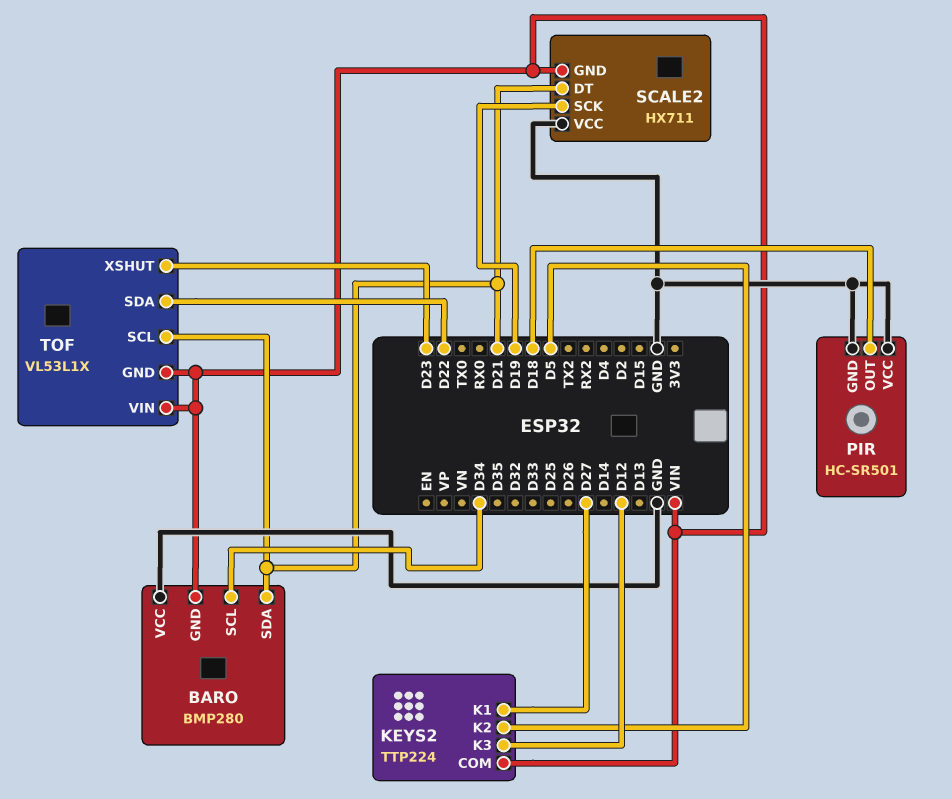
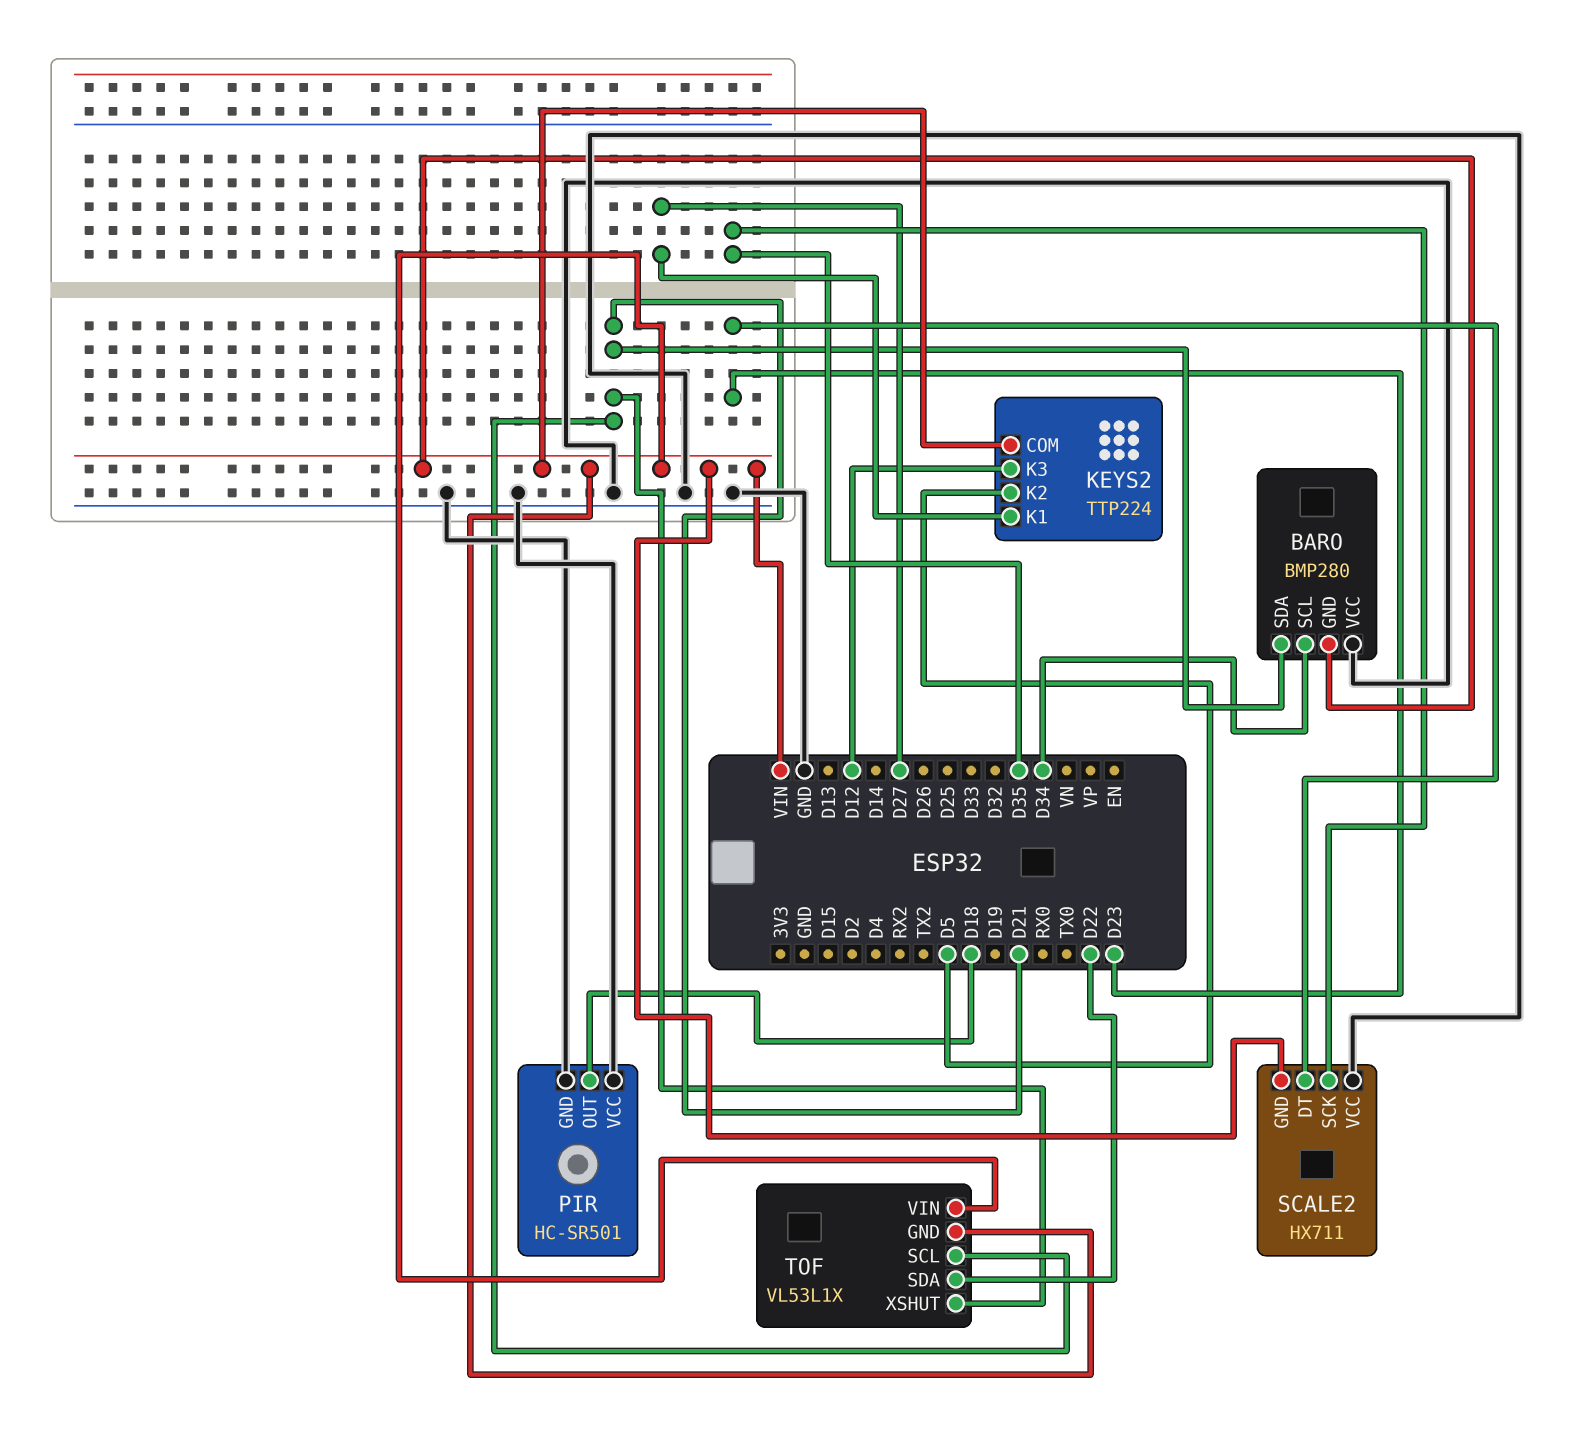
SCALE2 pin DT: D21 -> D23
SCALE2 pin SCK: D19 -> D35
TOF pin XSHUT: D23 -> D21

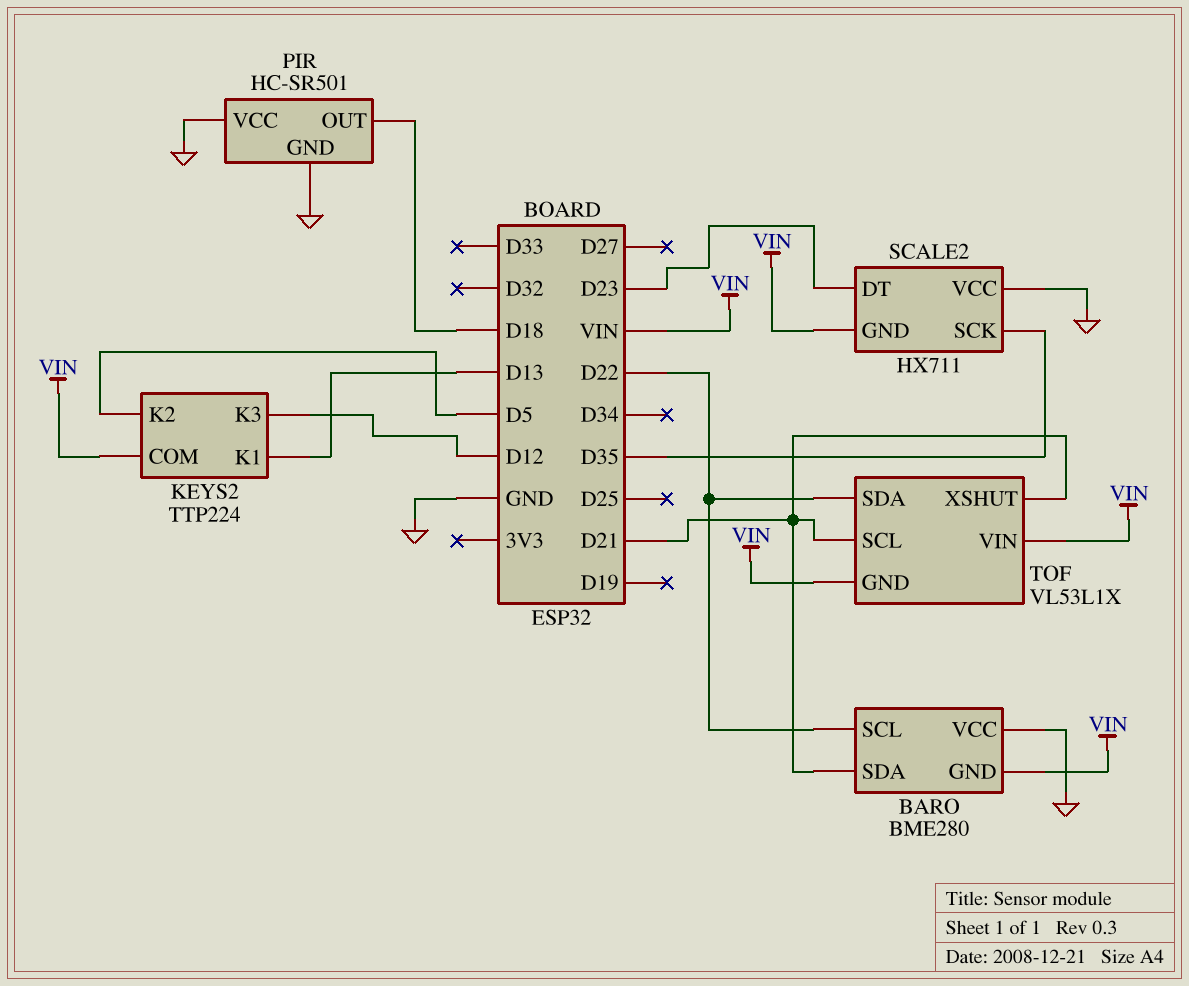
BARO: BMP280 -> BME280
BARO pin SCL: D34 -> D22
KEYS2 pin K1: D27 -> D13

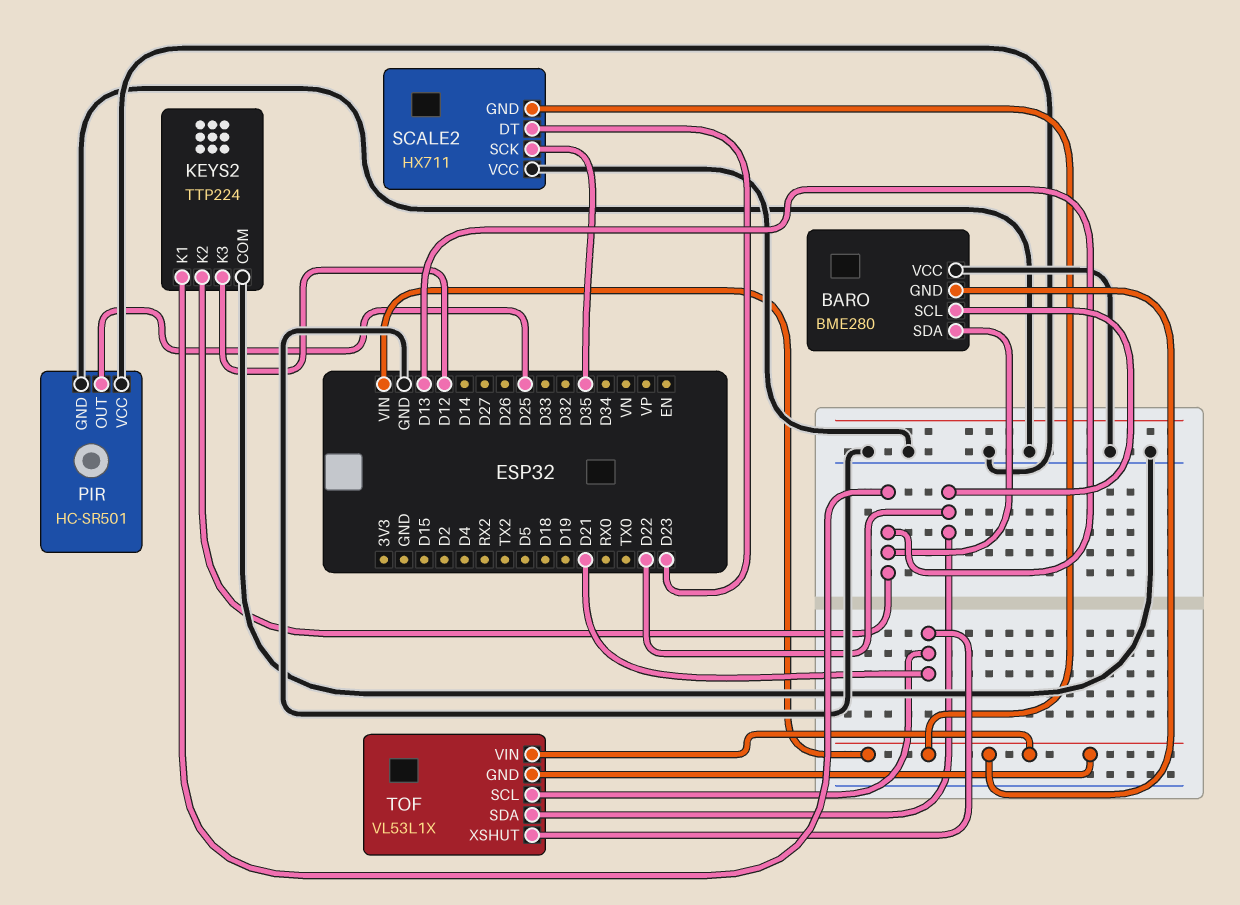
BARO pin SDA: D21 -> D13
KEYS2 pin COM: VIN -> GND
KEYS2 pin K2: D5 -> D13
PIR pin OUT: D18 -> D25

